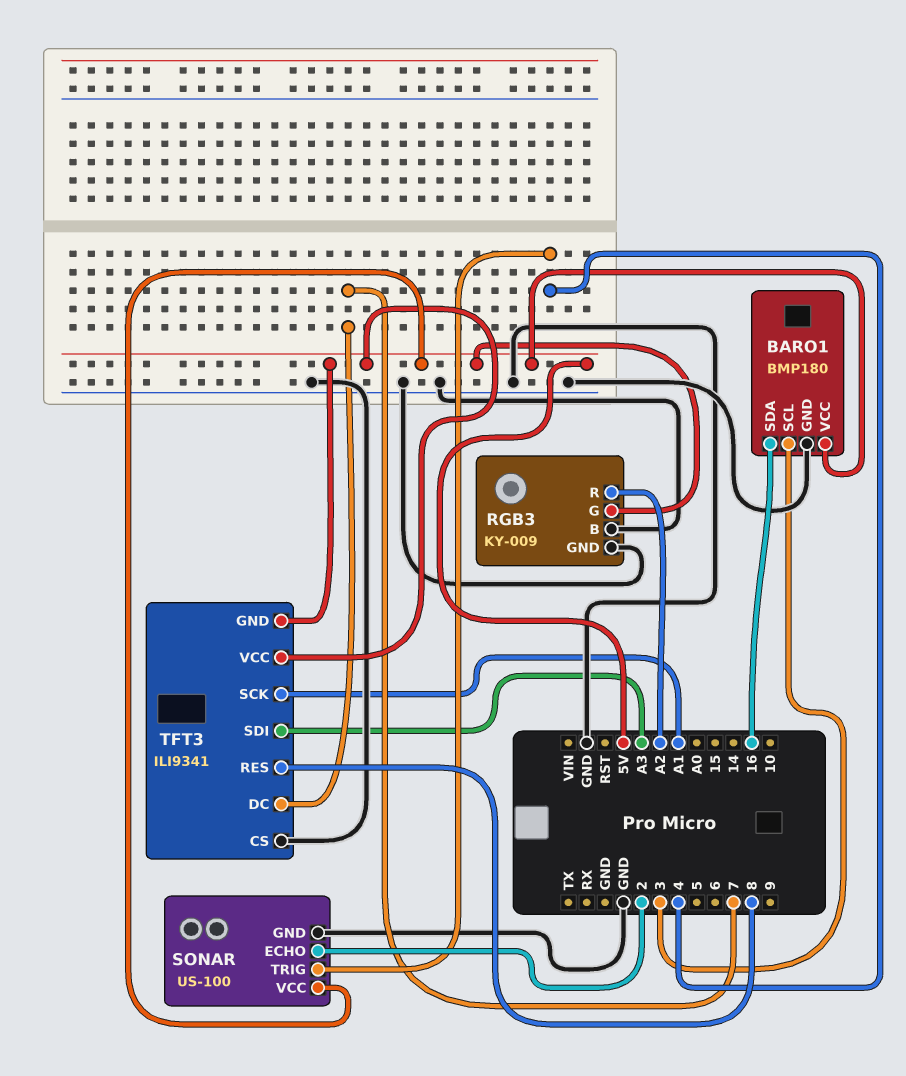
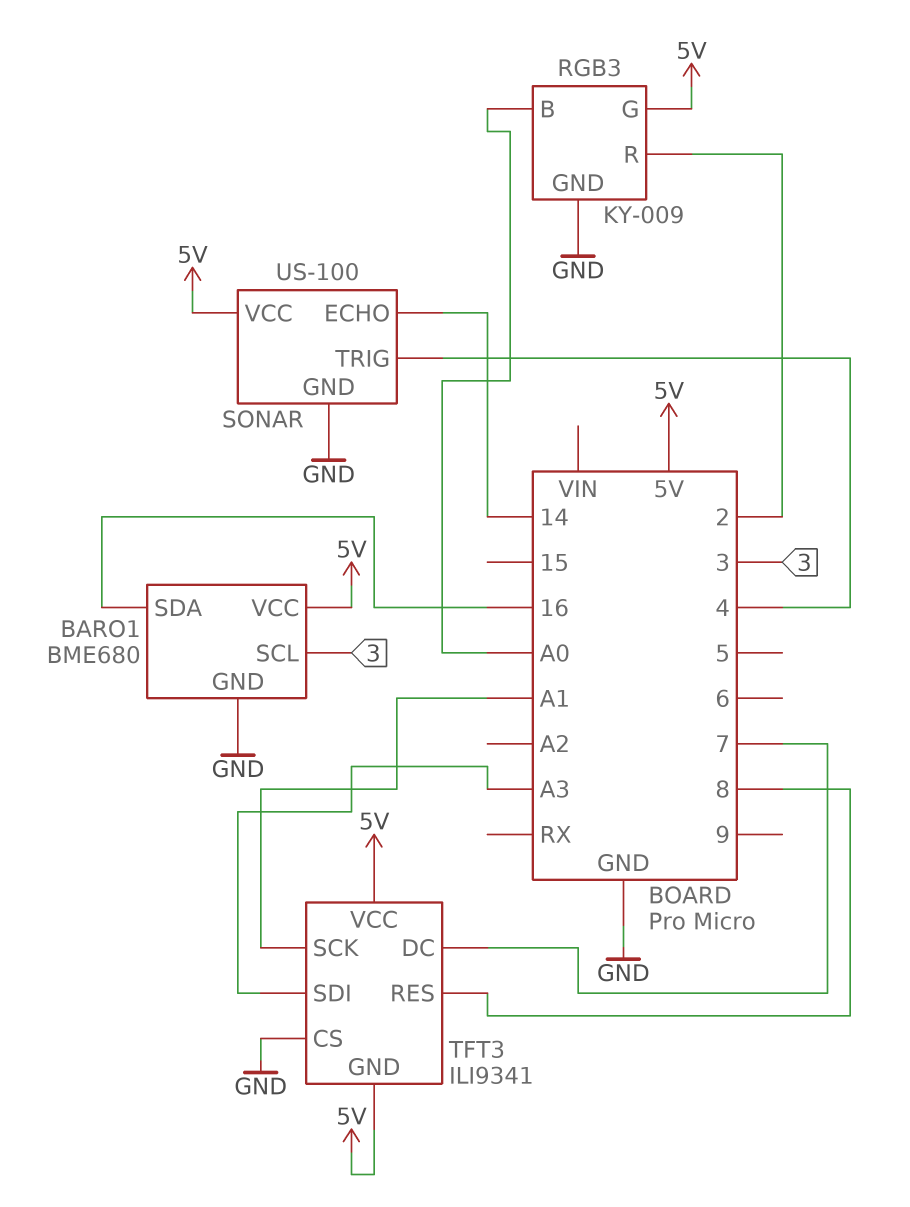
BARO1: BMP180 -> BME680
RGB3 pin B: GND -> A0
RGB3 pin R: A2 -> 2
SONAR pin ECHO: 2 -> 14

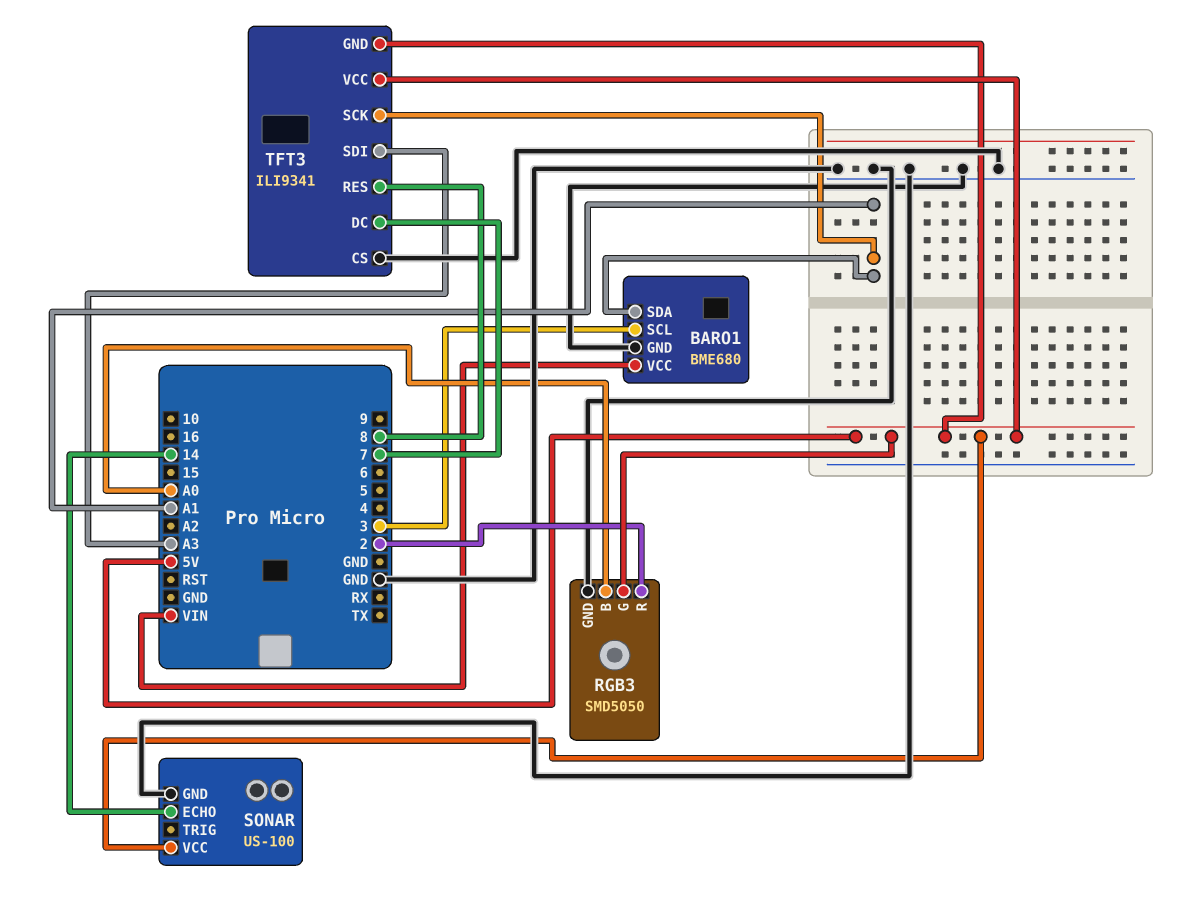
BARO1 pin SDA: 16 -> A1
BARO1 pin VCC: 5V -> VIN
RGB3: KY-009 -> SMD5050
SONAR pin TRIG: 4 -> none

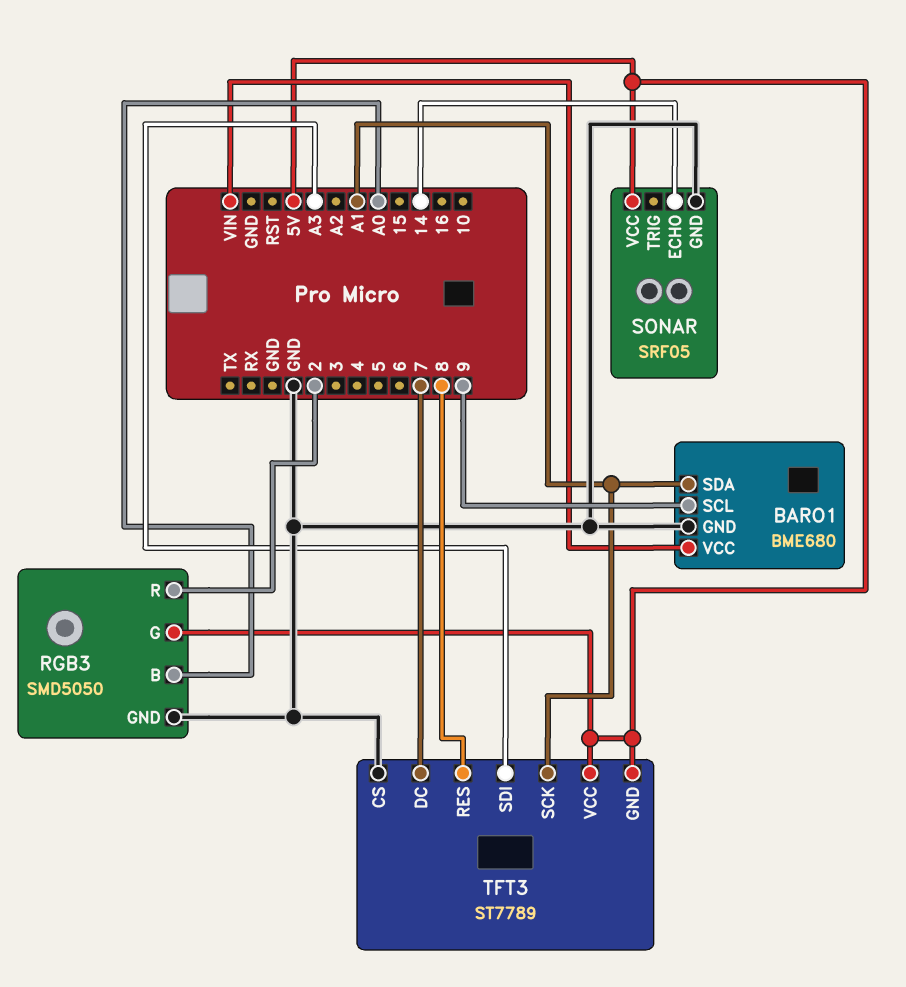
BARO1 pin SCL: 3 -> 9
SONAR: US-100 -> SRF05
TFT3: ILI9341 -> ST7789

